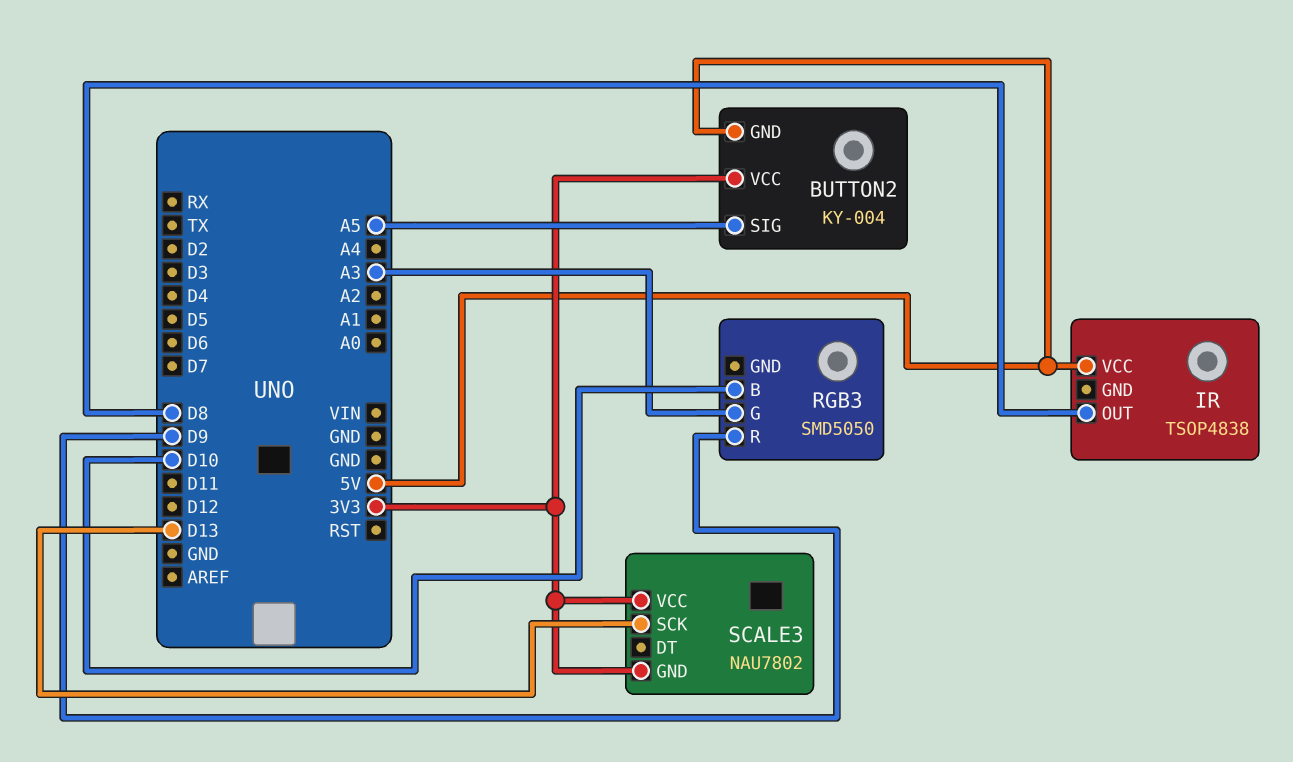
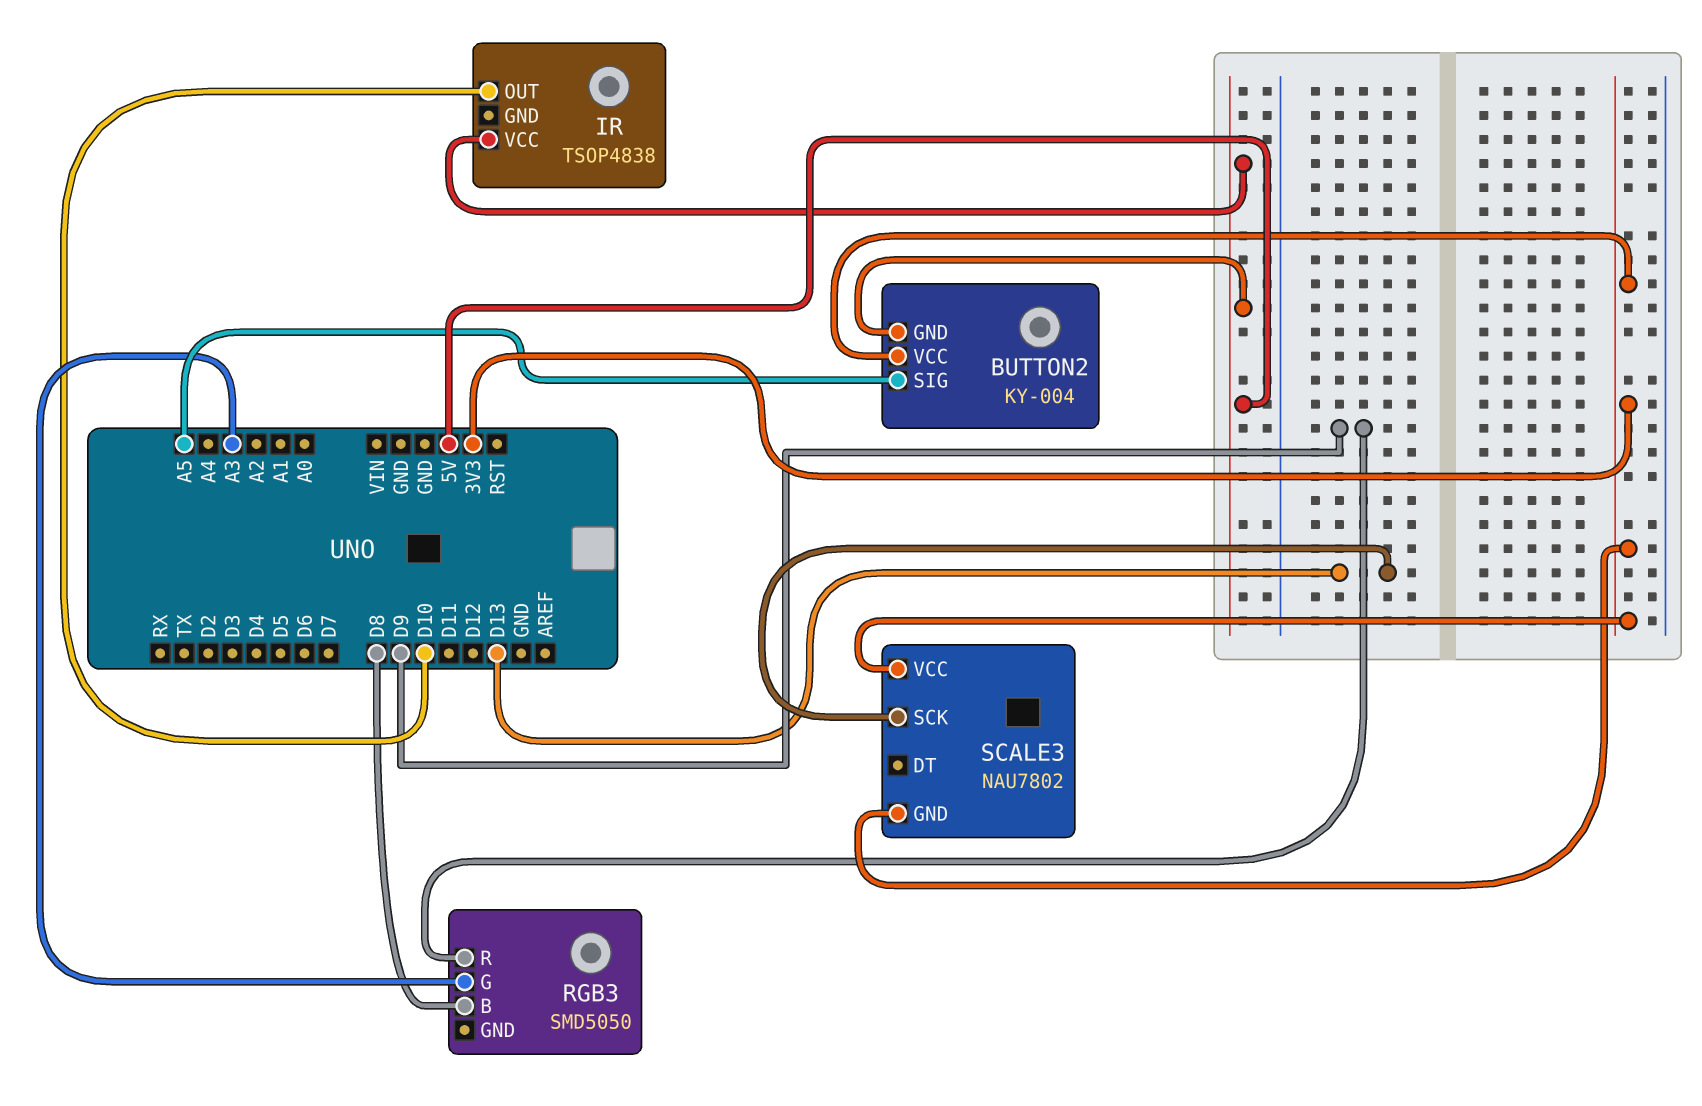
IR pin OUT: D8 -> D10
RGB3 pin B: D10 -> D8

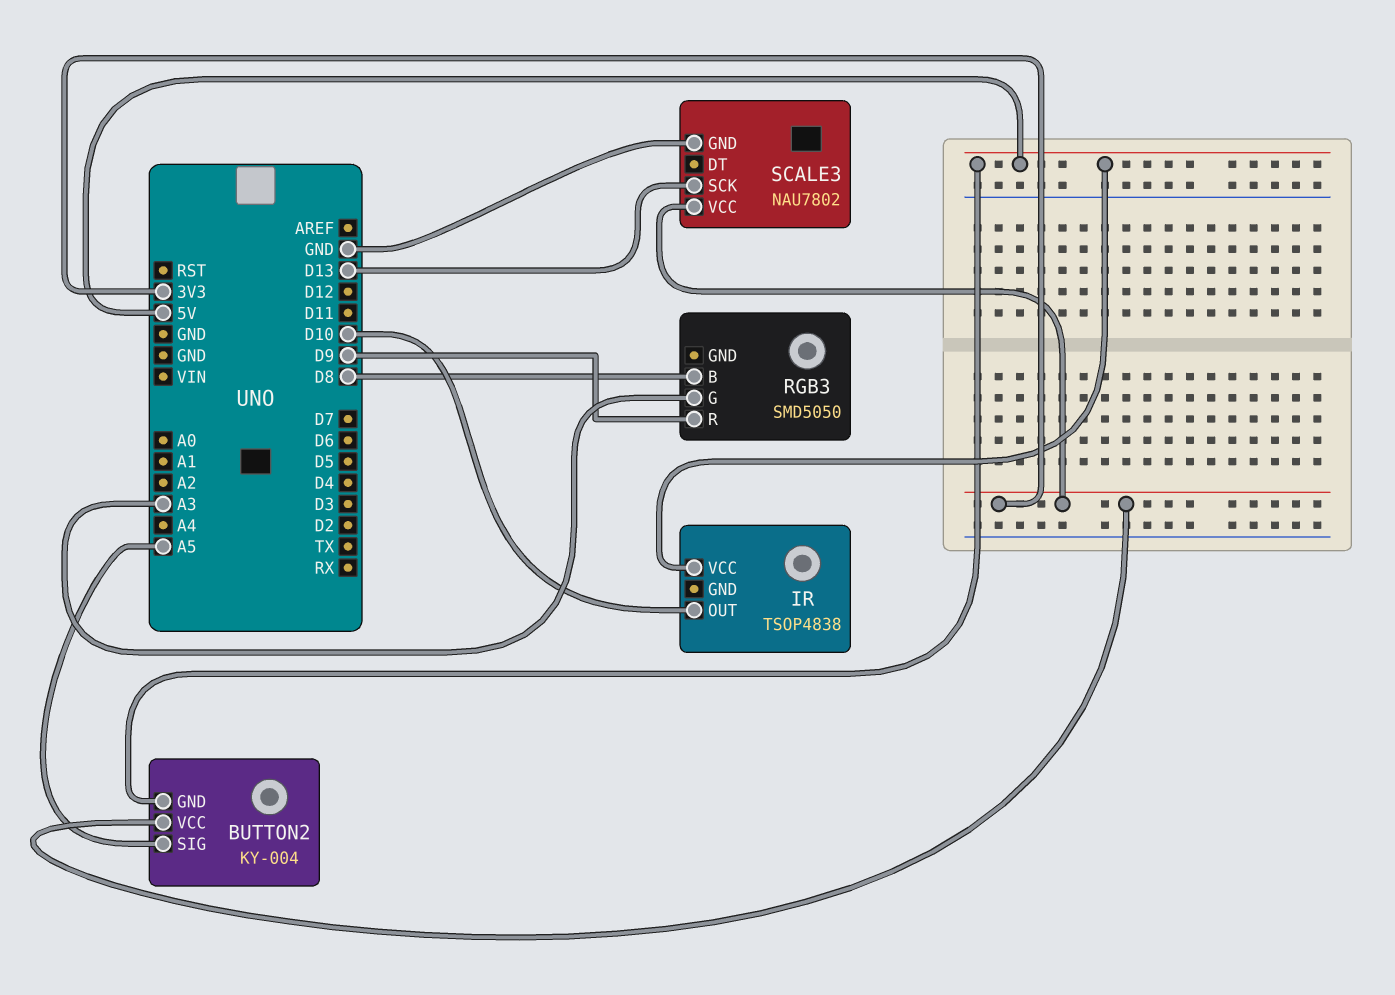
SCALE3 pin GND: 3V3 -> GND

